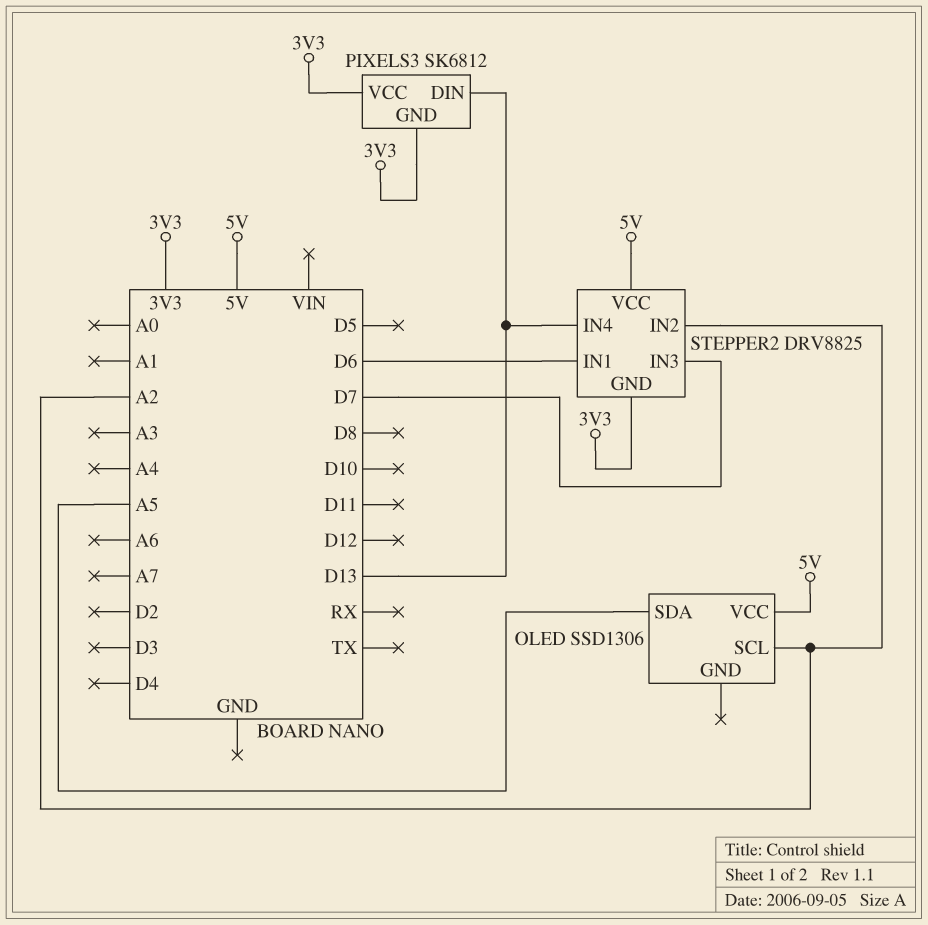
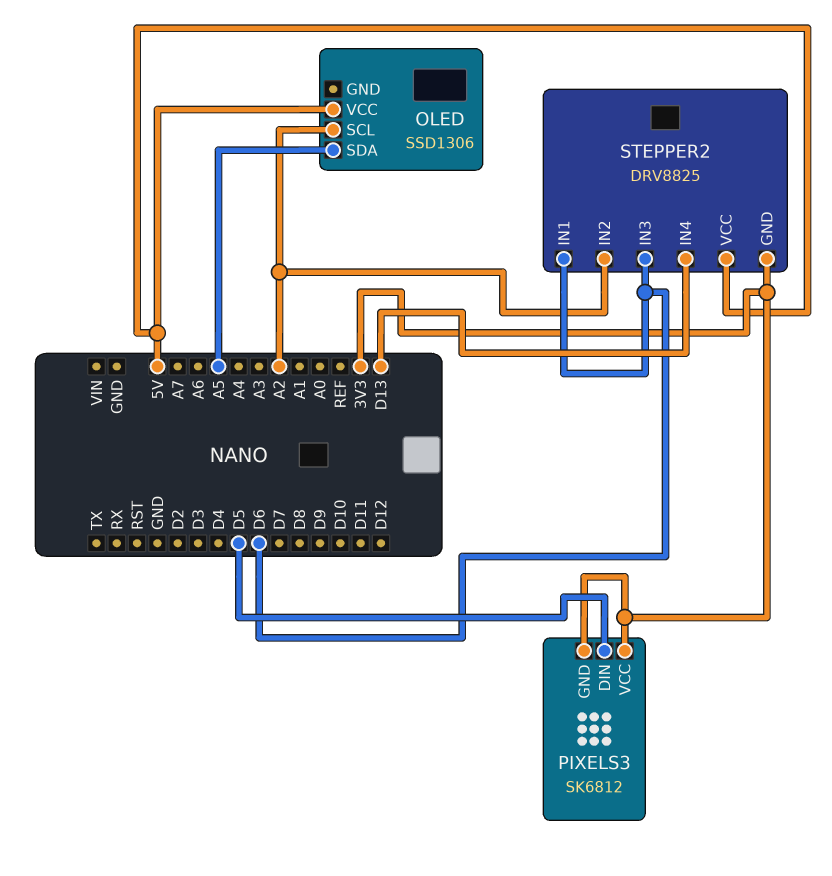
PIXELS3 pin DIN: D13 -> D5
STEPPER2 pin IN3: D7 -> D6

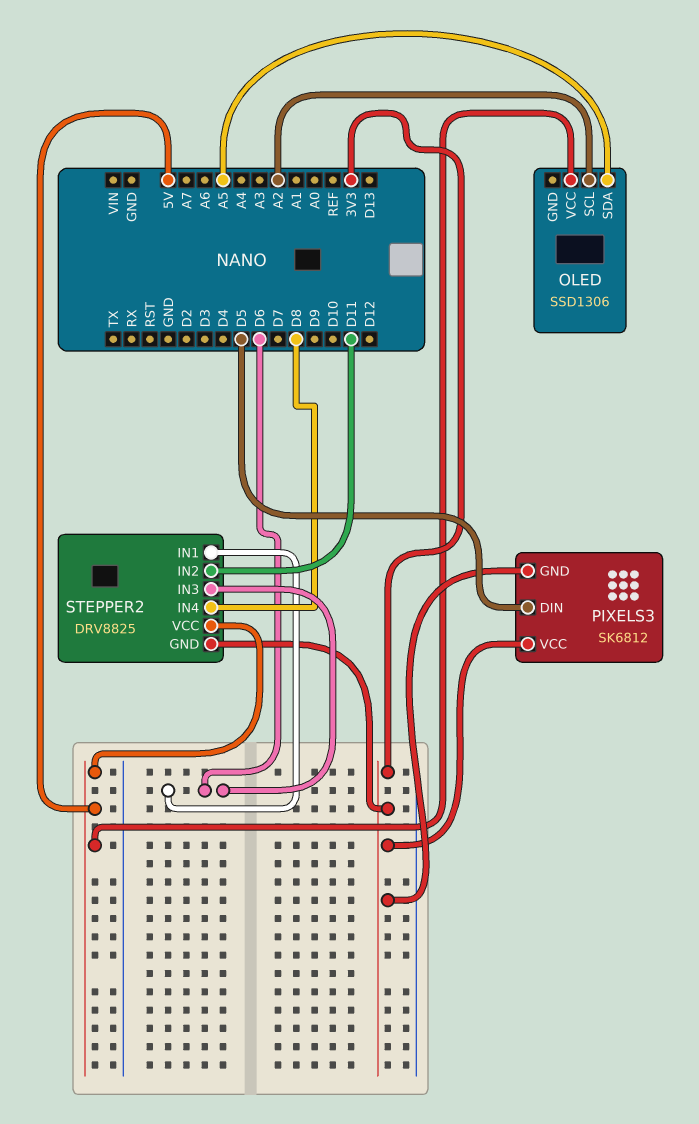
STEPPER2 pin IN2: A2 -> D11
STEPPER2 pin IN4: D13 -> D8

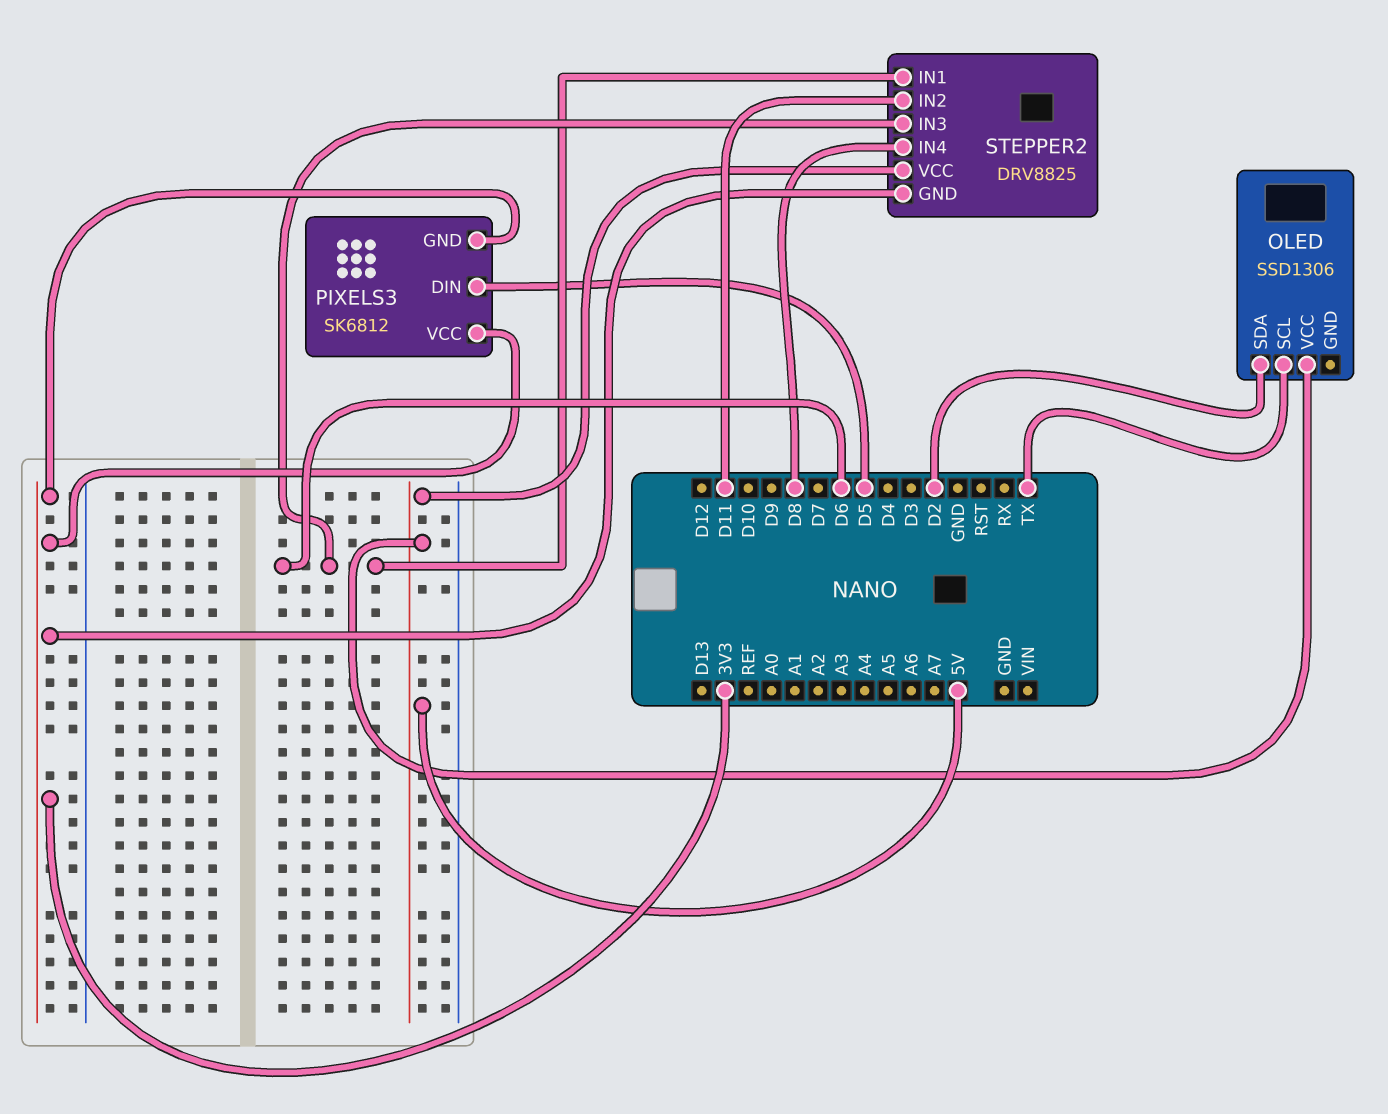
OLED pin SCL: A2 -> TX
OLED pin SDA: A5 -> D2

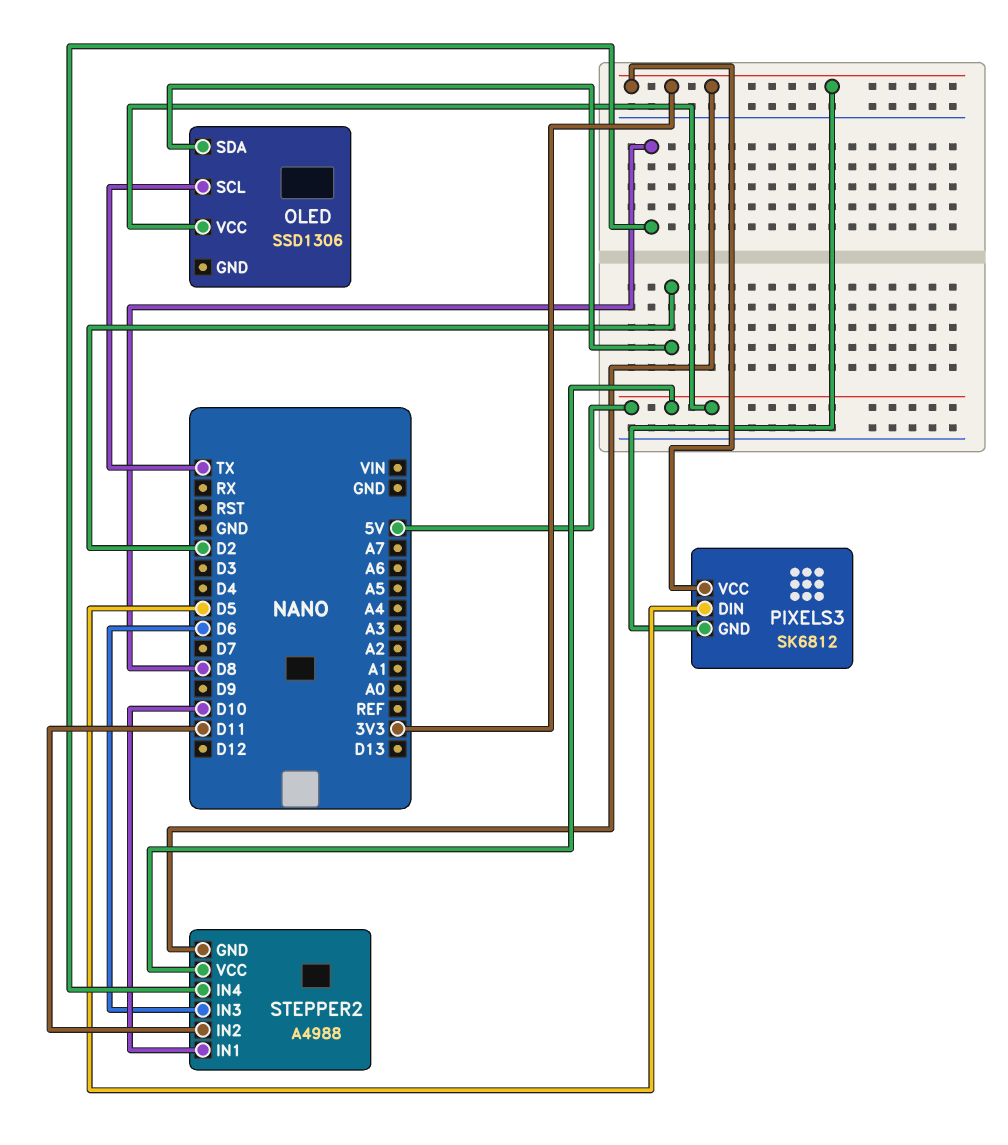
STEPPER2: DRV8825 -> A4988
STEPPER2 pin IN1: D6 -> D10

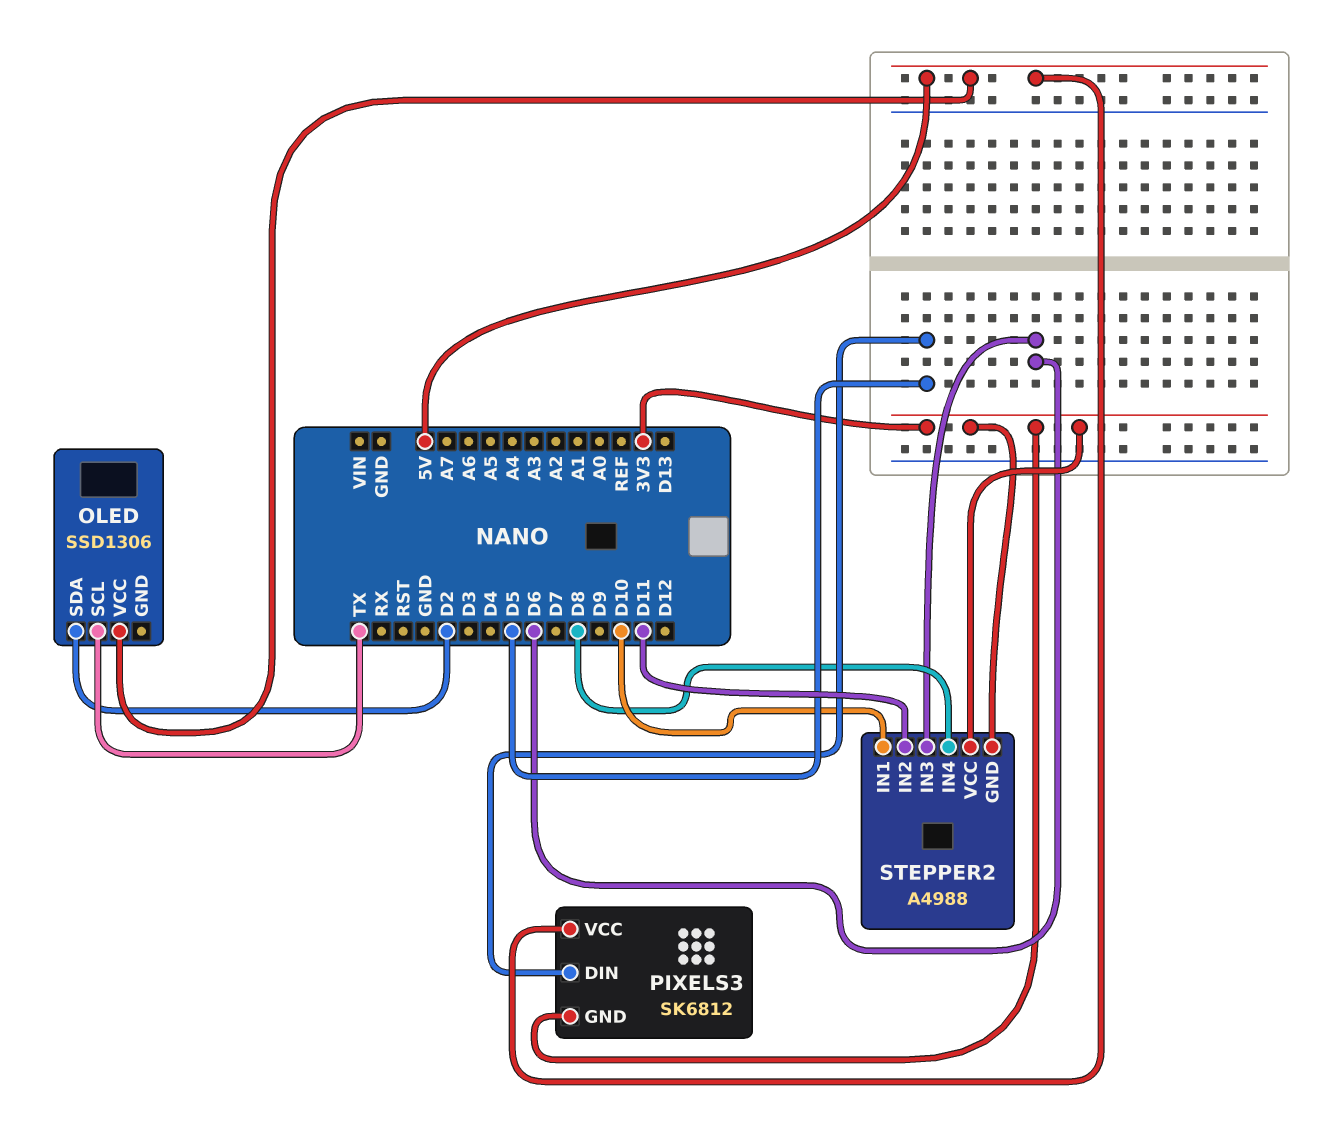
PIXELS3 pin VCC: 3V3 -> 5V
STEPPER2 pin VCC: 5V -> 3V3

